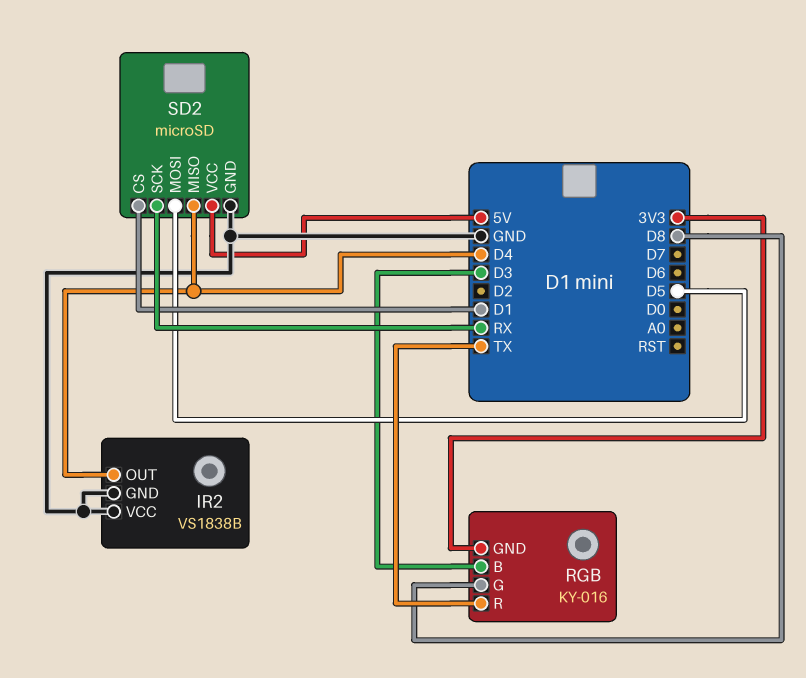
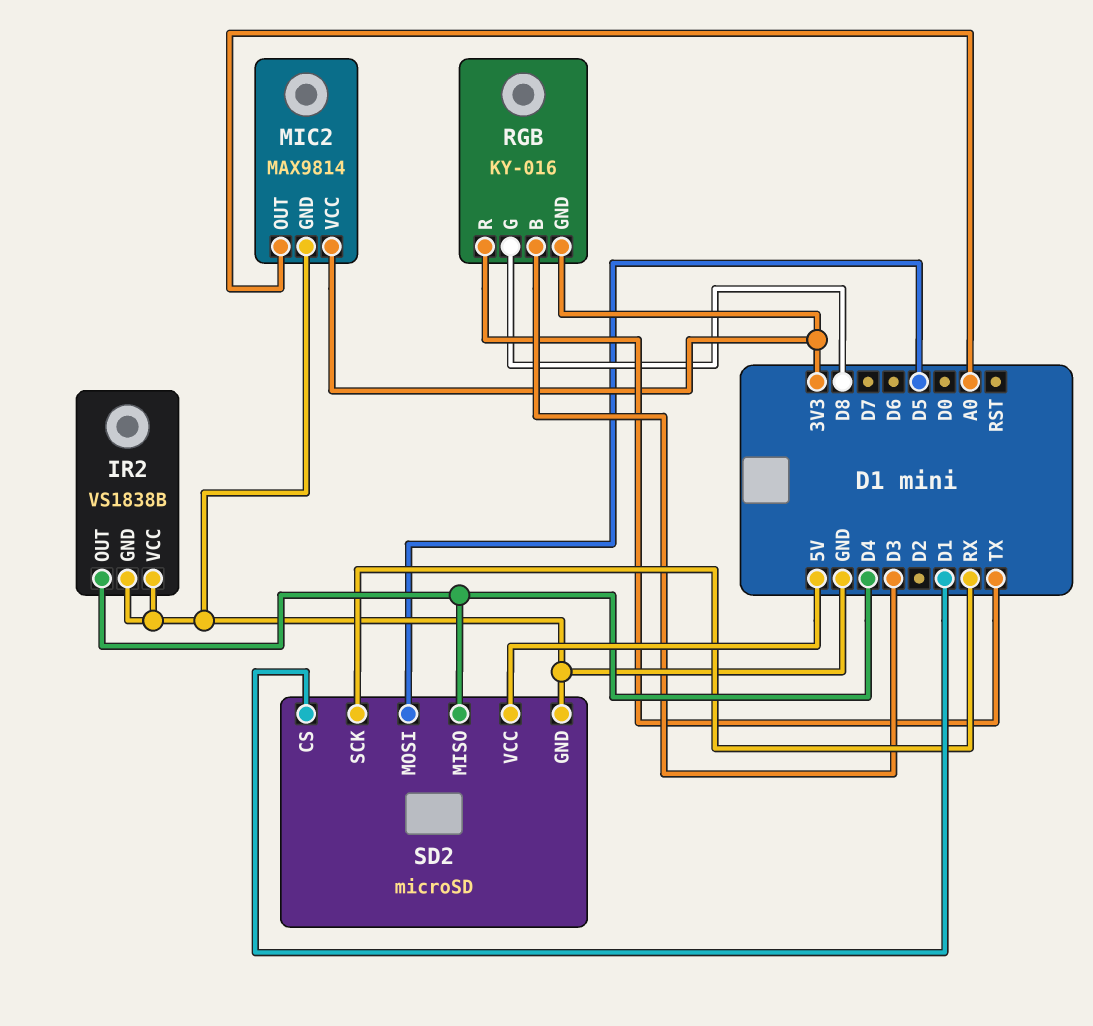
MIC2: none -> MAX9814
MIC2 pin GND: none -> GND
MIC2 pin OUT: none -> A0
MIC2 pin VCC: none -> 3V3

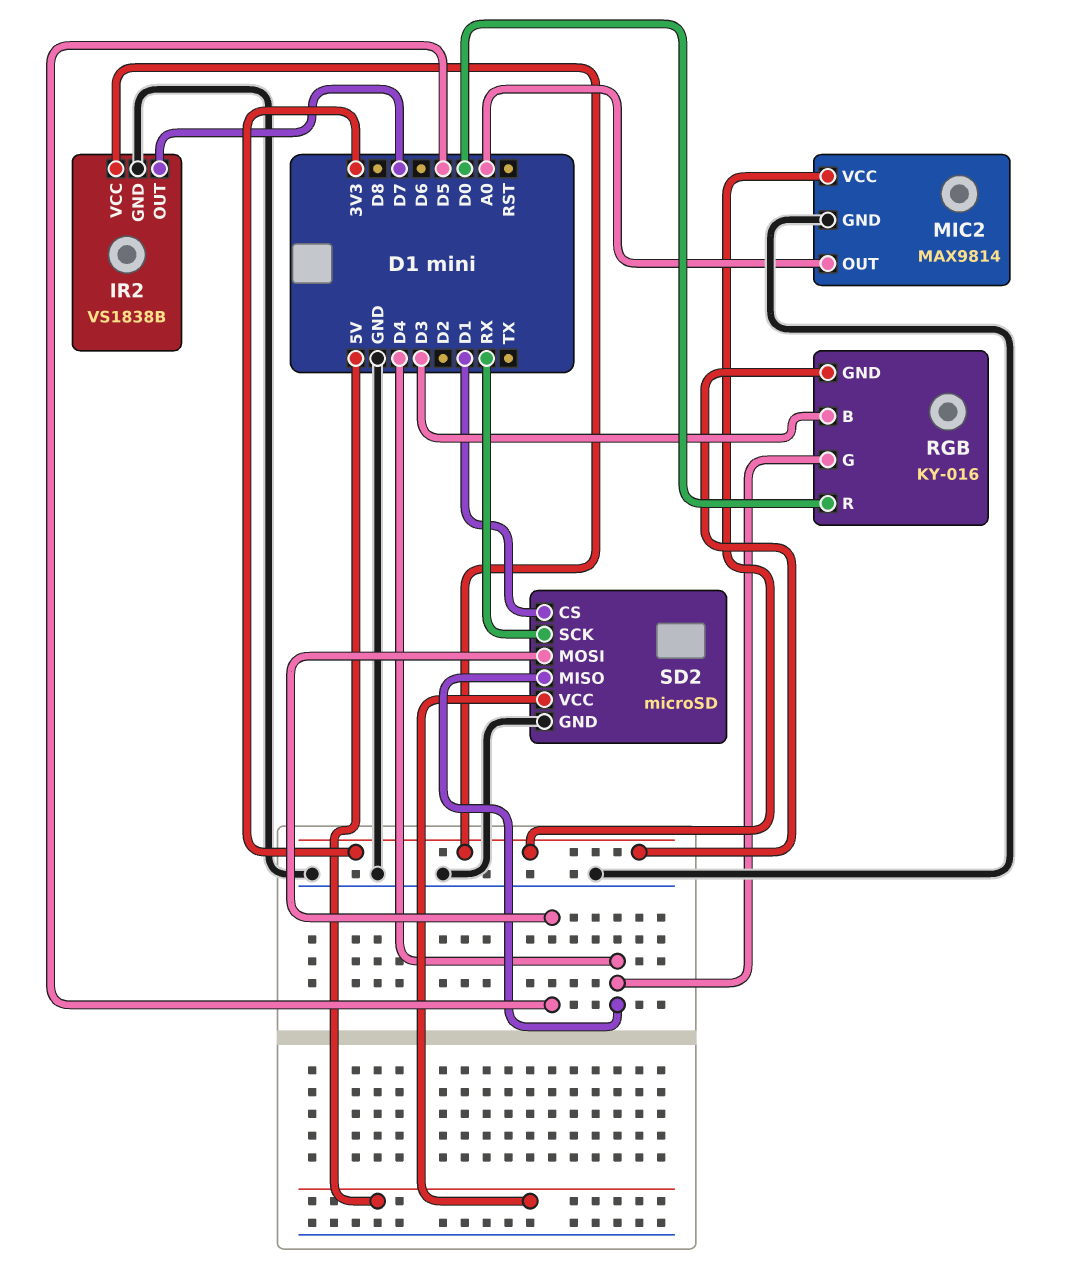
IR2 pin OUT: D4 -> D7
IR2 pin VCC: GND -> 3V3
RGB pin G: D8 -> D4
RGB pin R: TX -> D0

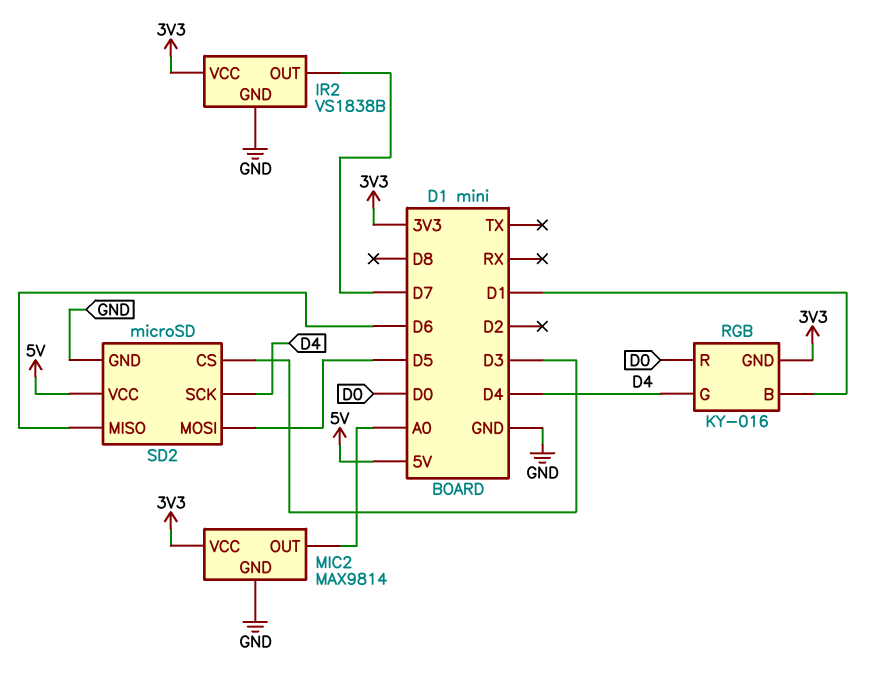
RGB pin B: D3 -> D1
SD2 pin CS: D1 -> D3
SD2 pin MISO: D4 -> D6
SD2 pin SCK: RX -> D4

